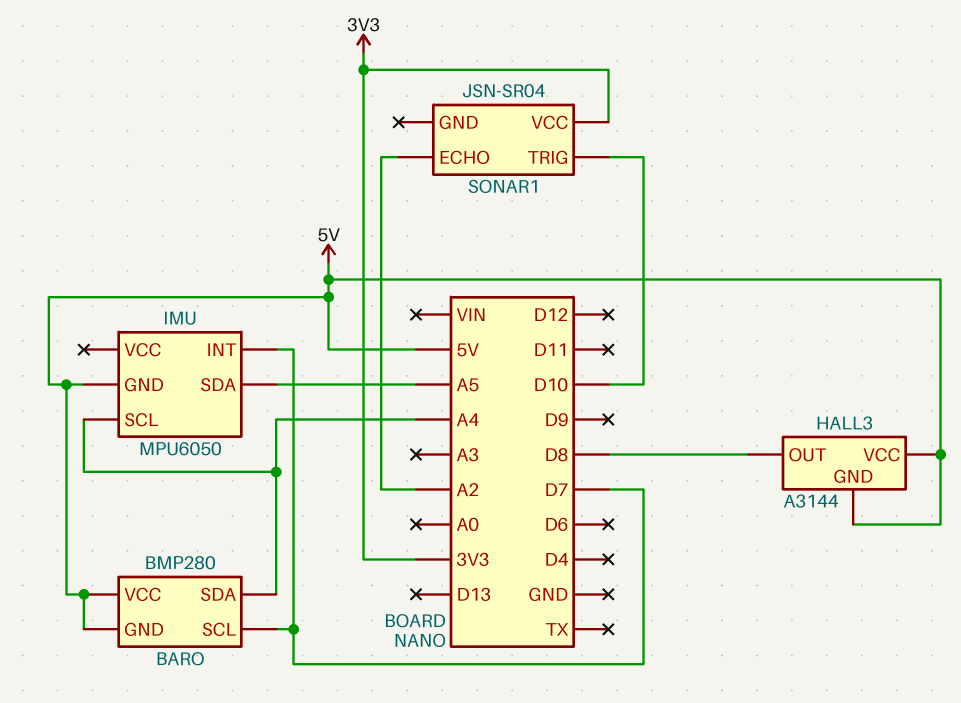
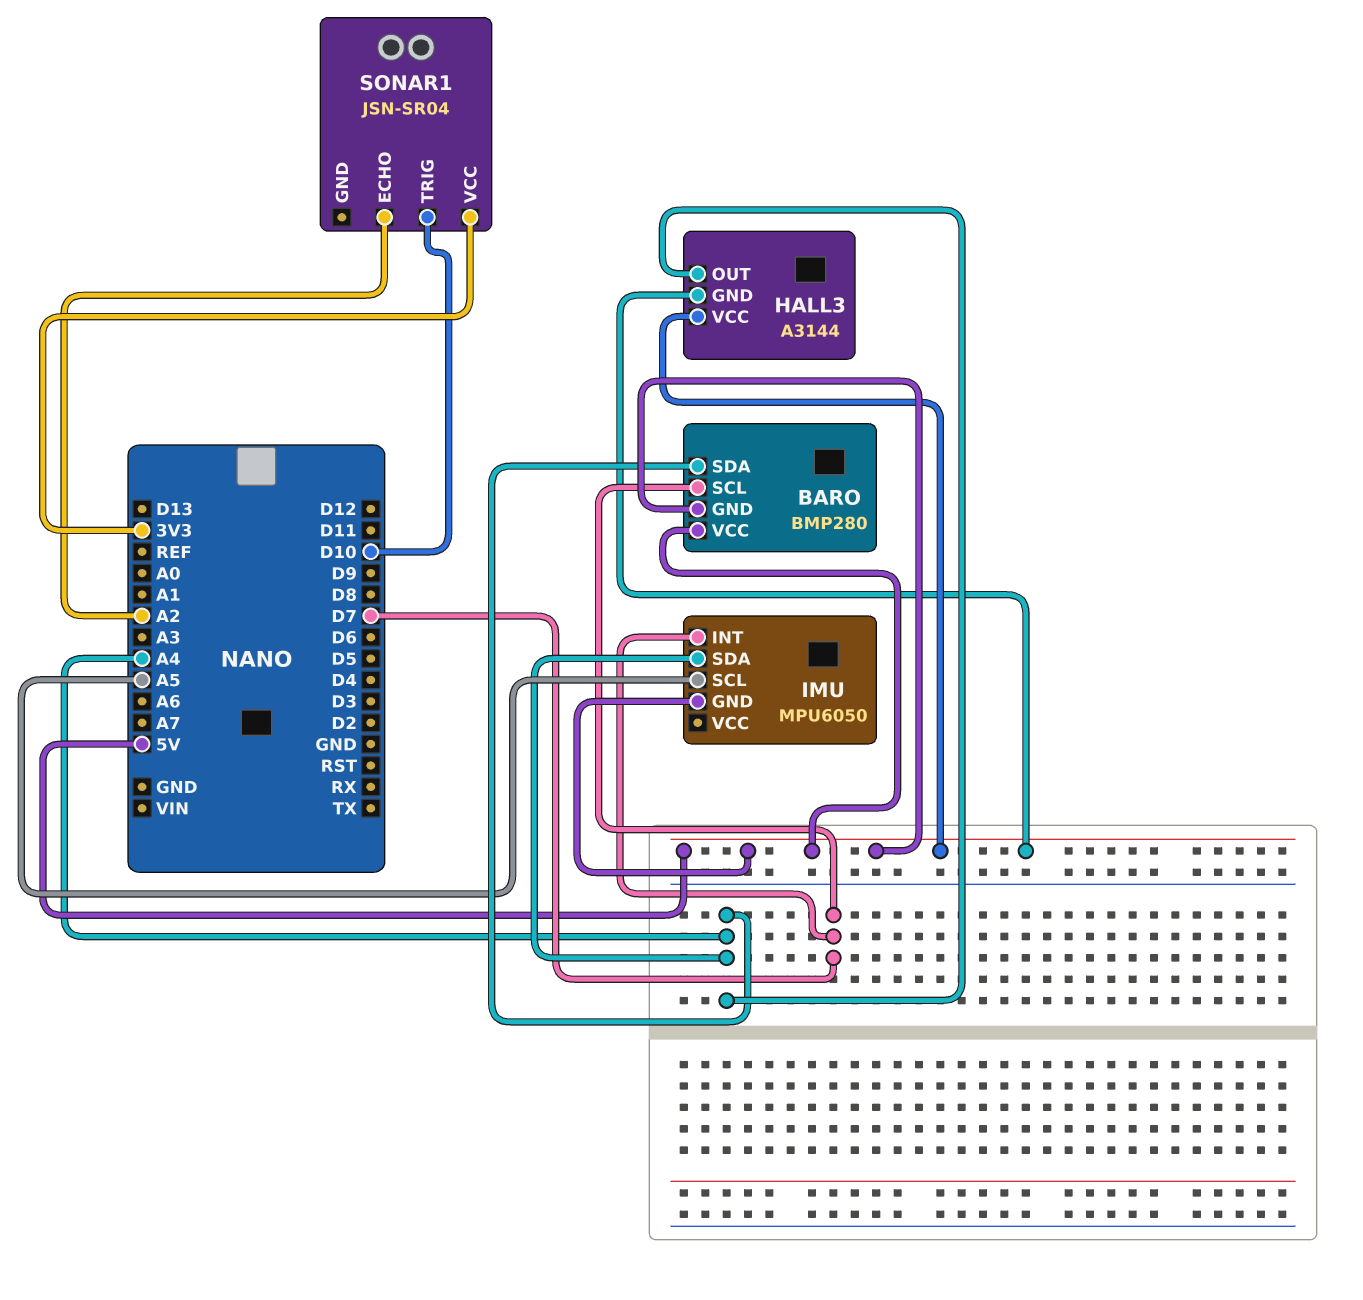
HALL3 pin OUT: D8 -> A4
IMU pin SCL: A4 -> A5
IMU pin SDA: A5 -> A4

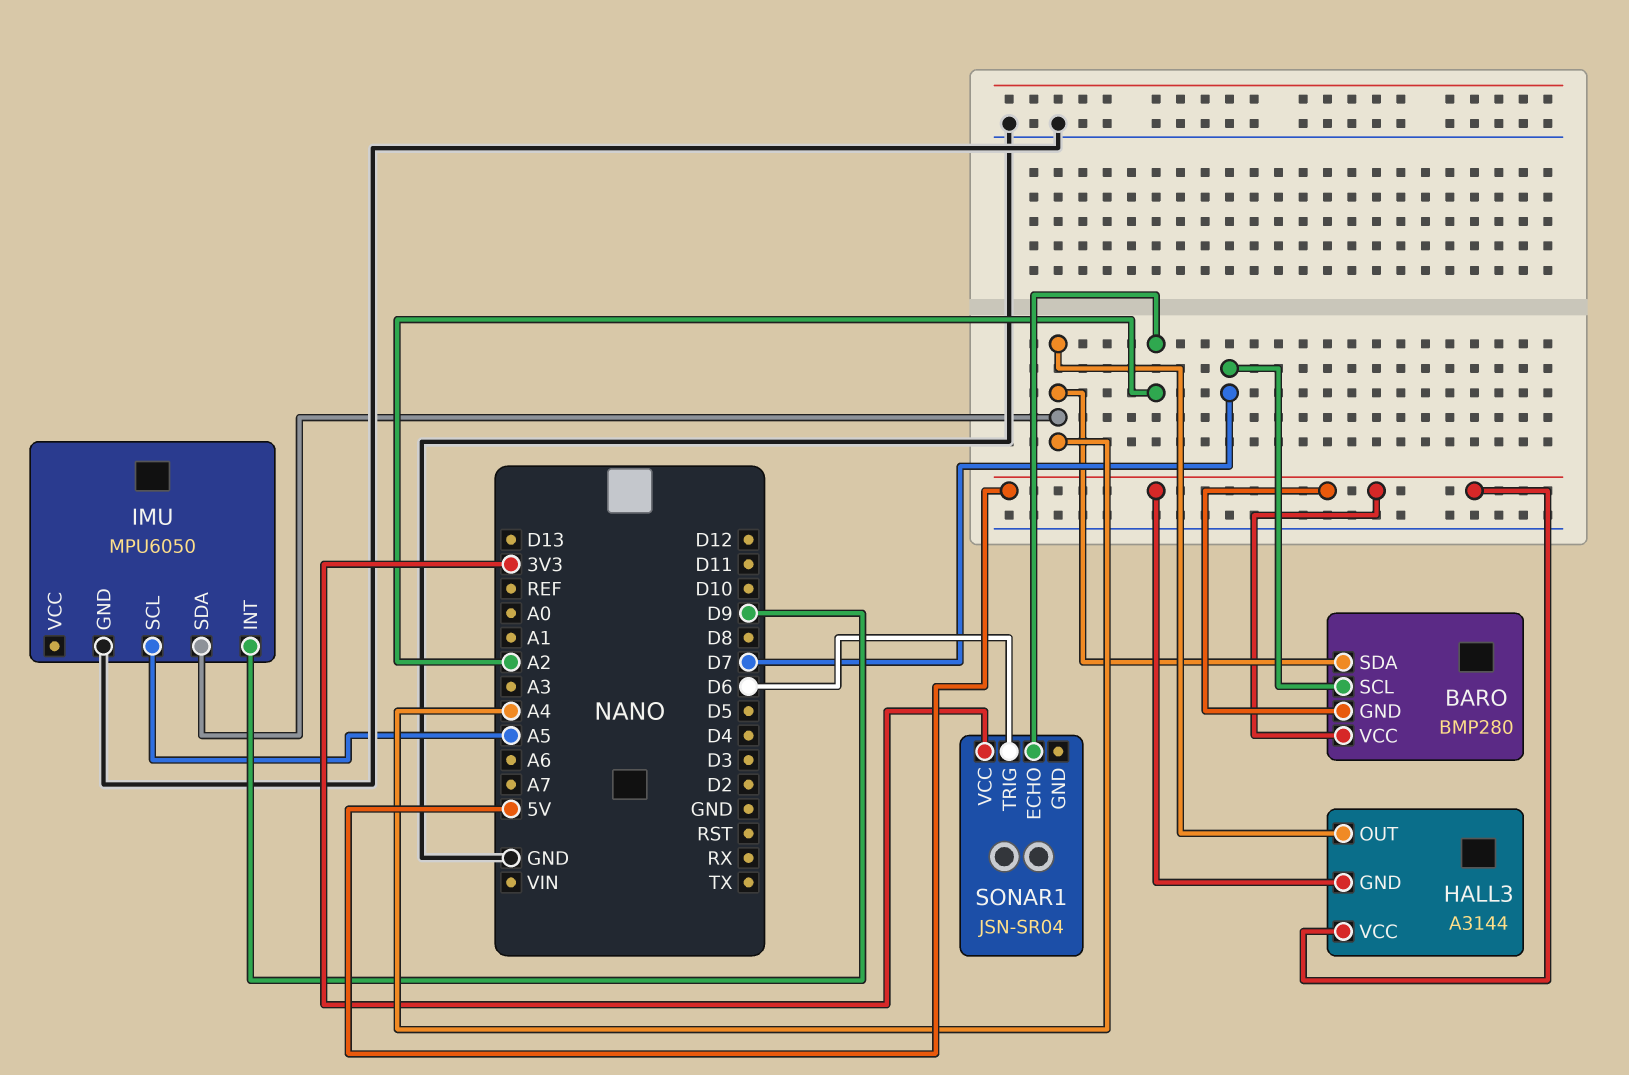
IMU pin GND: 5V -> GND
IMU pin INT: D7 -> D9
SONAR1 pin TRIG: D10 -> D6

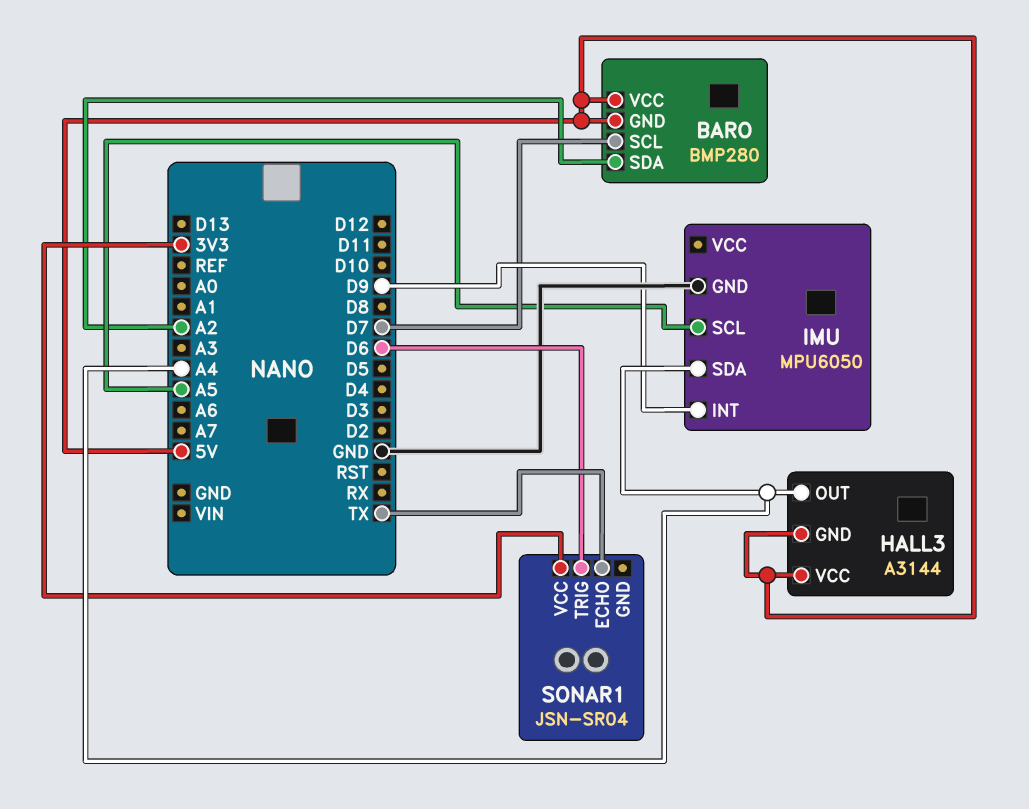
BARO pin SDA: A4 -> A2
SONAR1 pin ECHO: A2 -> TX

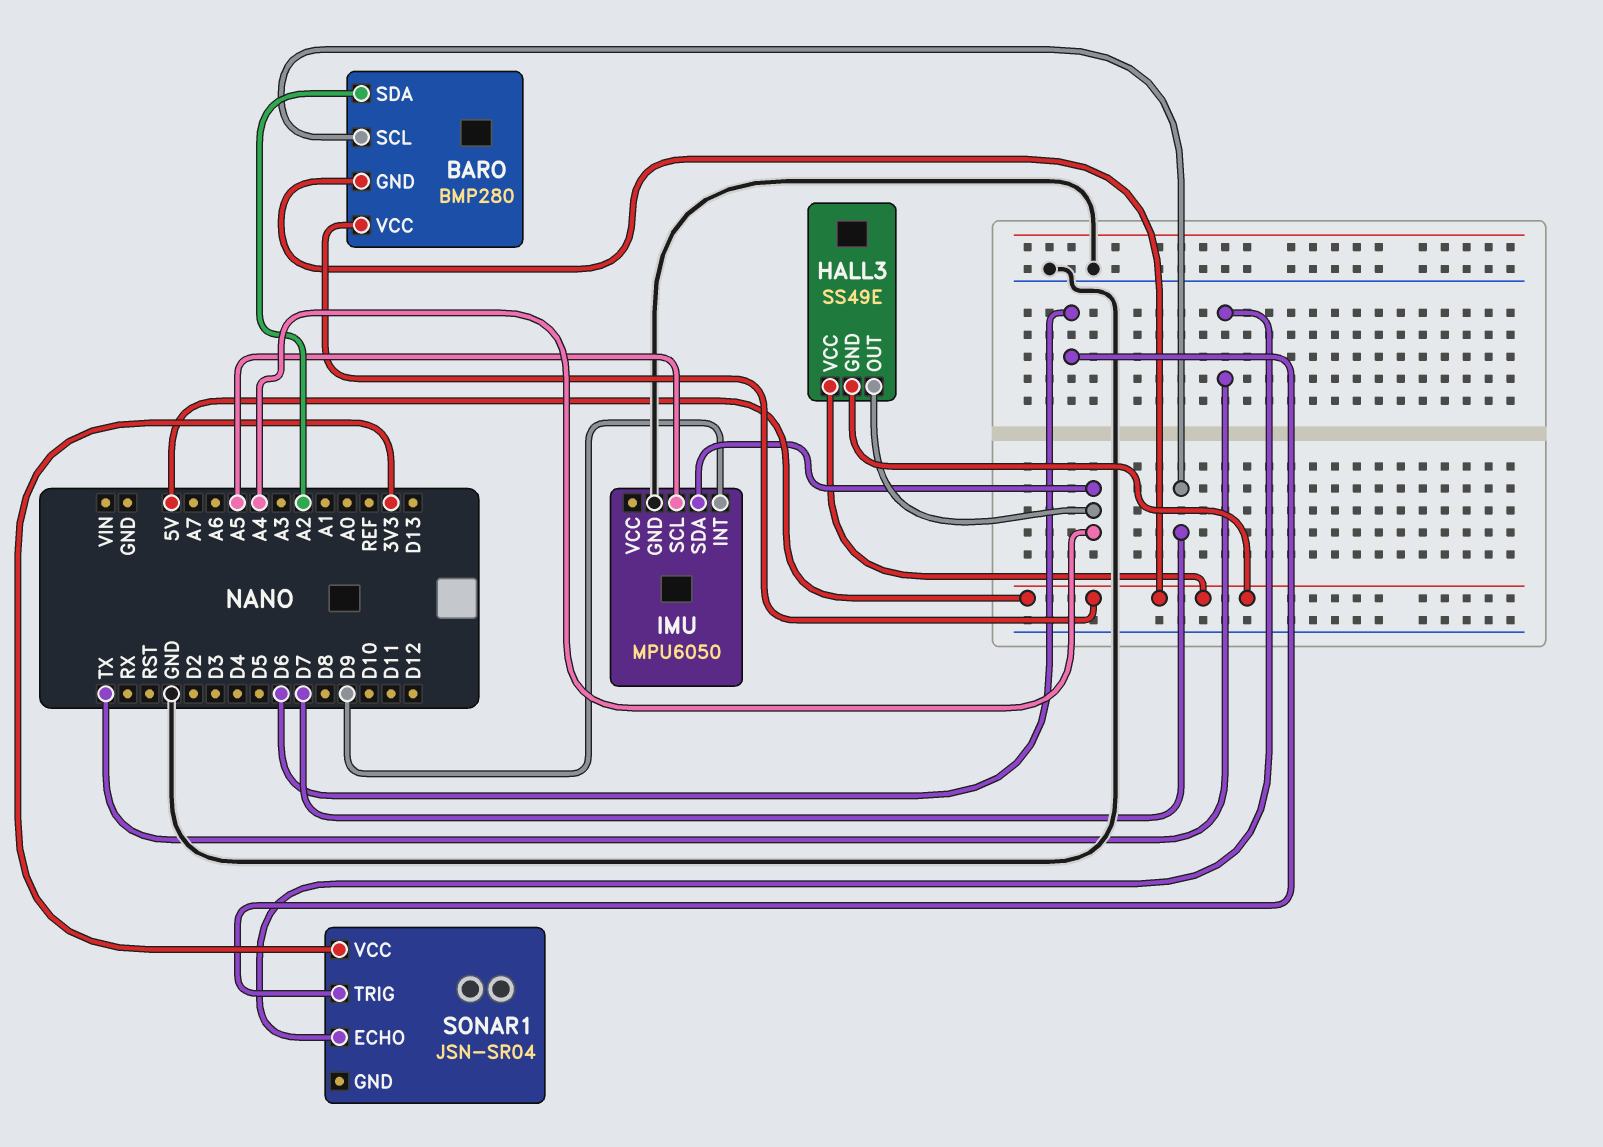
HALL3: A3144 -> SS49E

